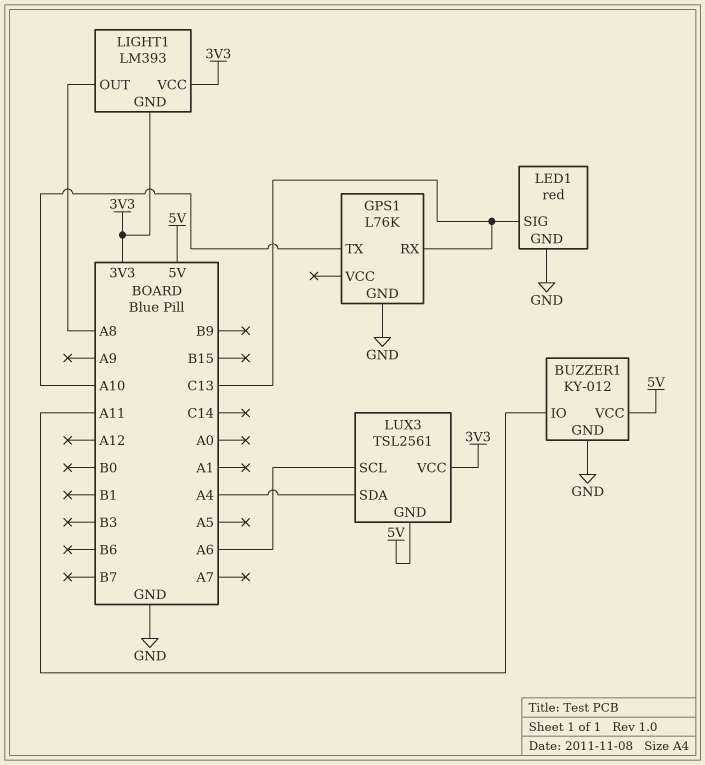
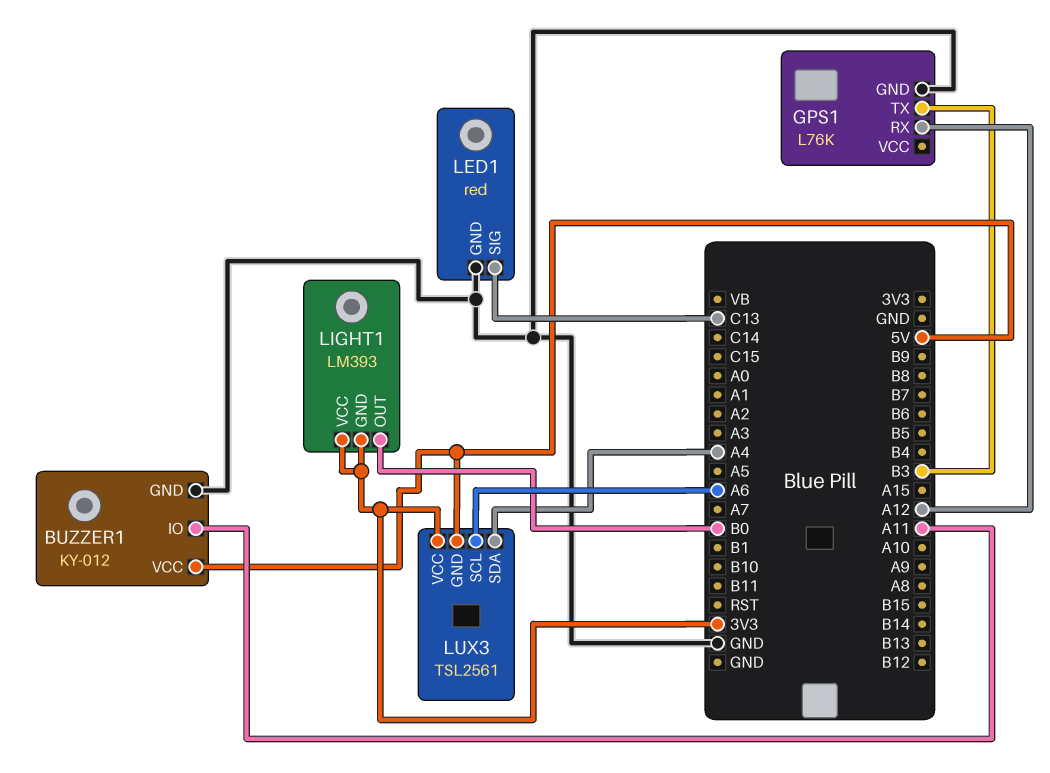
GPS1 pin RX: C13 -> A12
GPS1 pin TX: A10 -> B3
LIGHT1 pin OUT: A8 -> B0

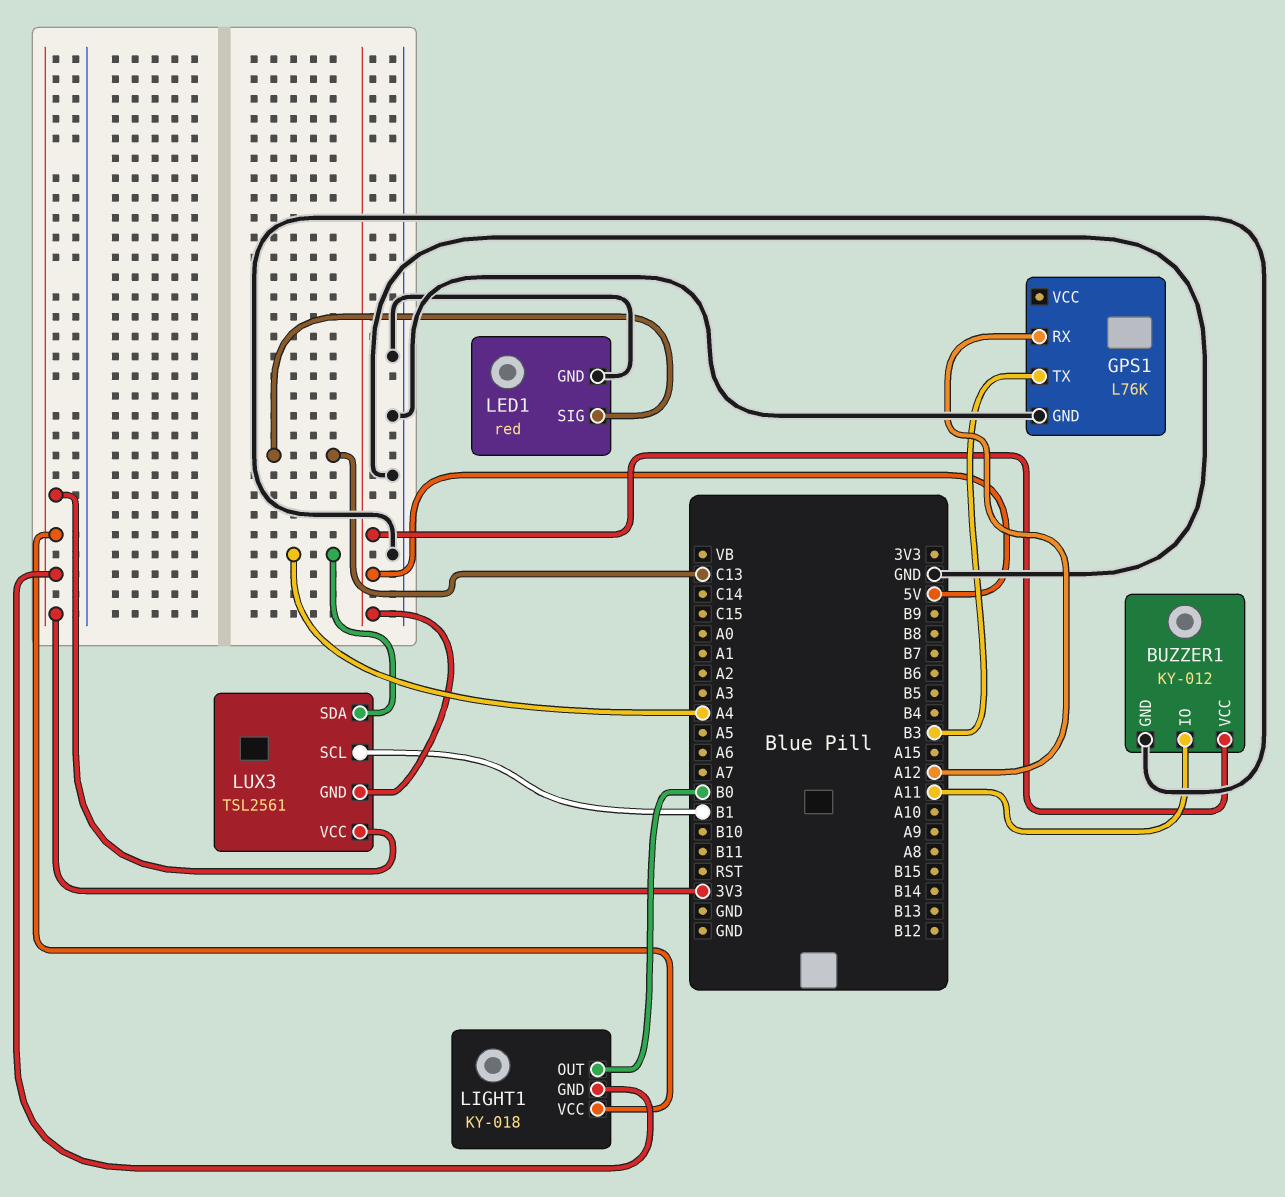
LIGHT1: LM393 -> KY-018
LUX3 pin SCL: A6 -> B1

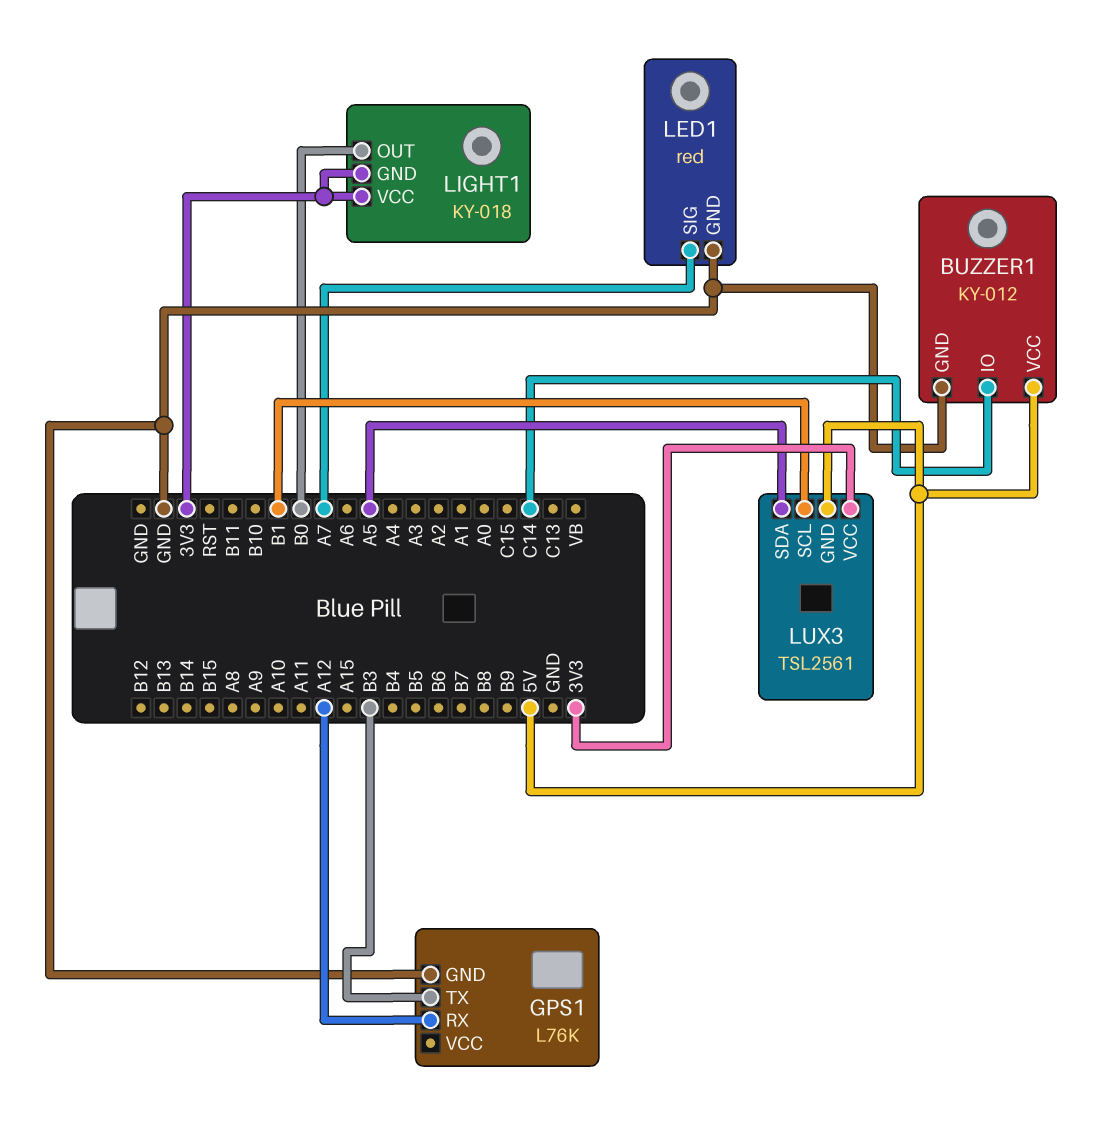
BUZZER1 pin IO: A11 -> C14
LED1 pin SIG: C13 -> A7
LUX3 pin SDA: A4 -> A5

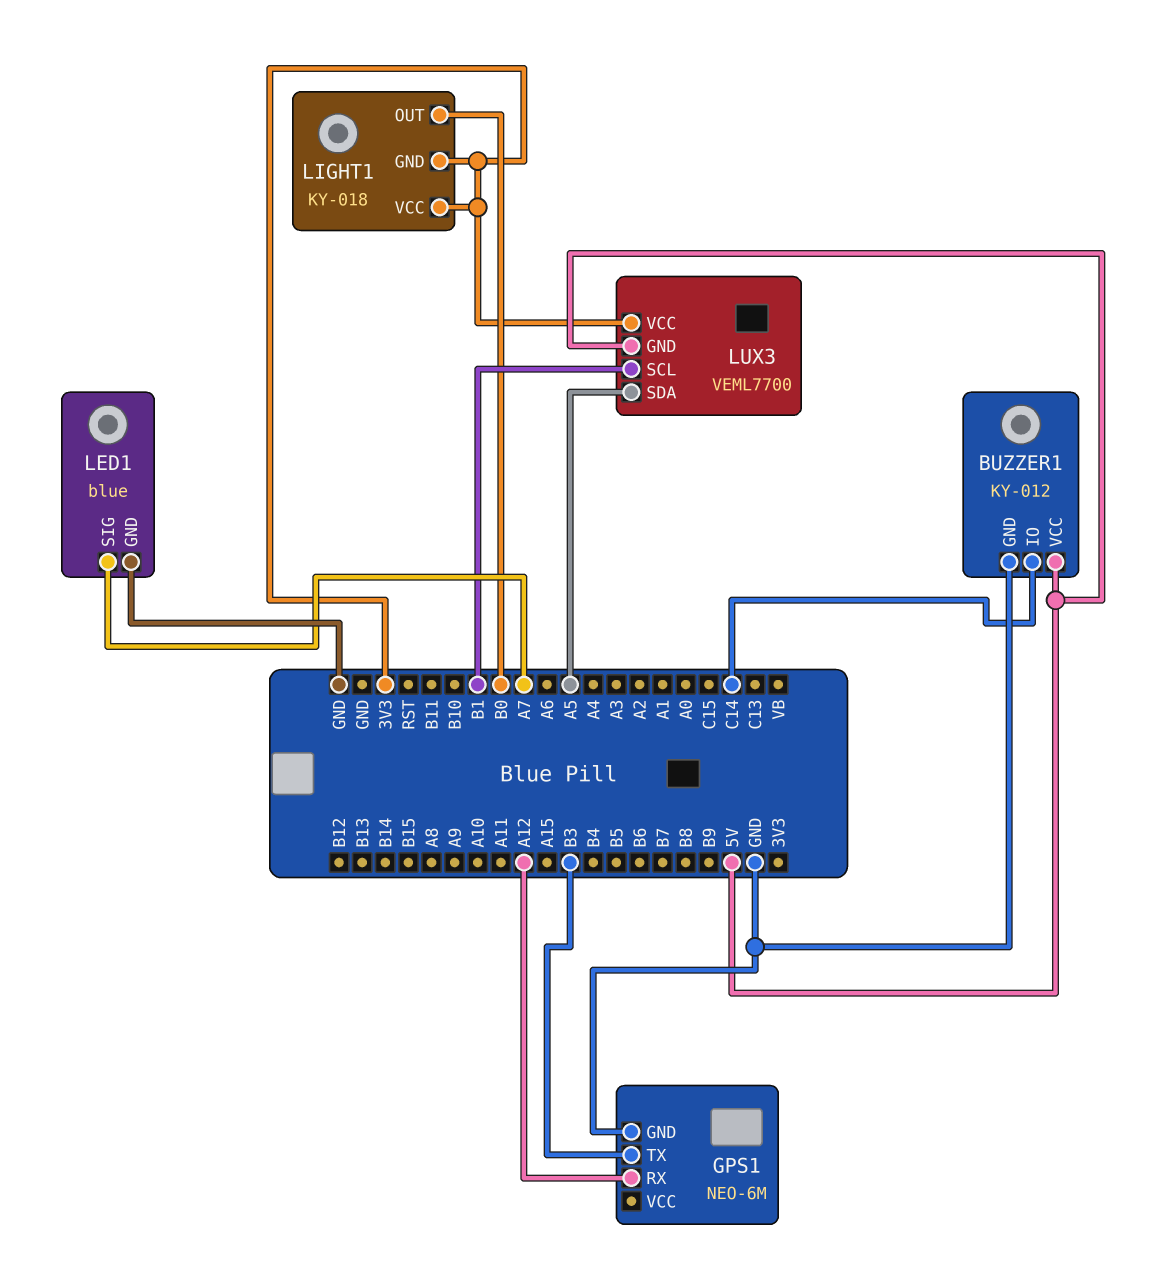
GPS1: L76K -> NEO-6M
LED1: red -> blue
LUX3: TSL2561 -> VEML7700

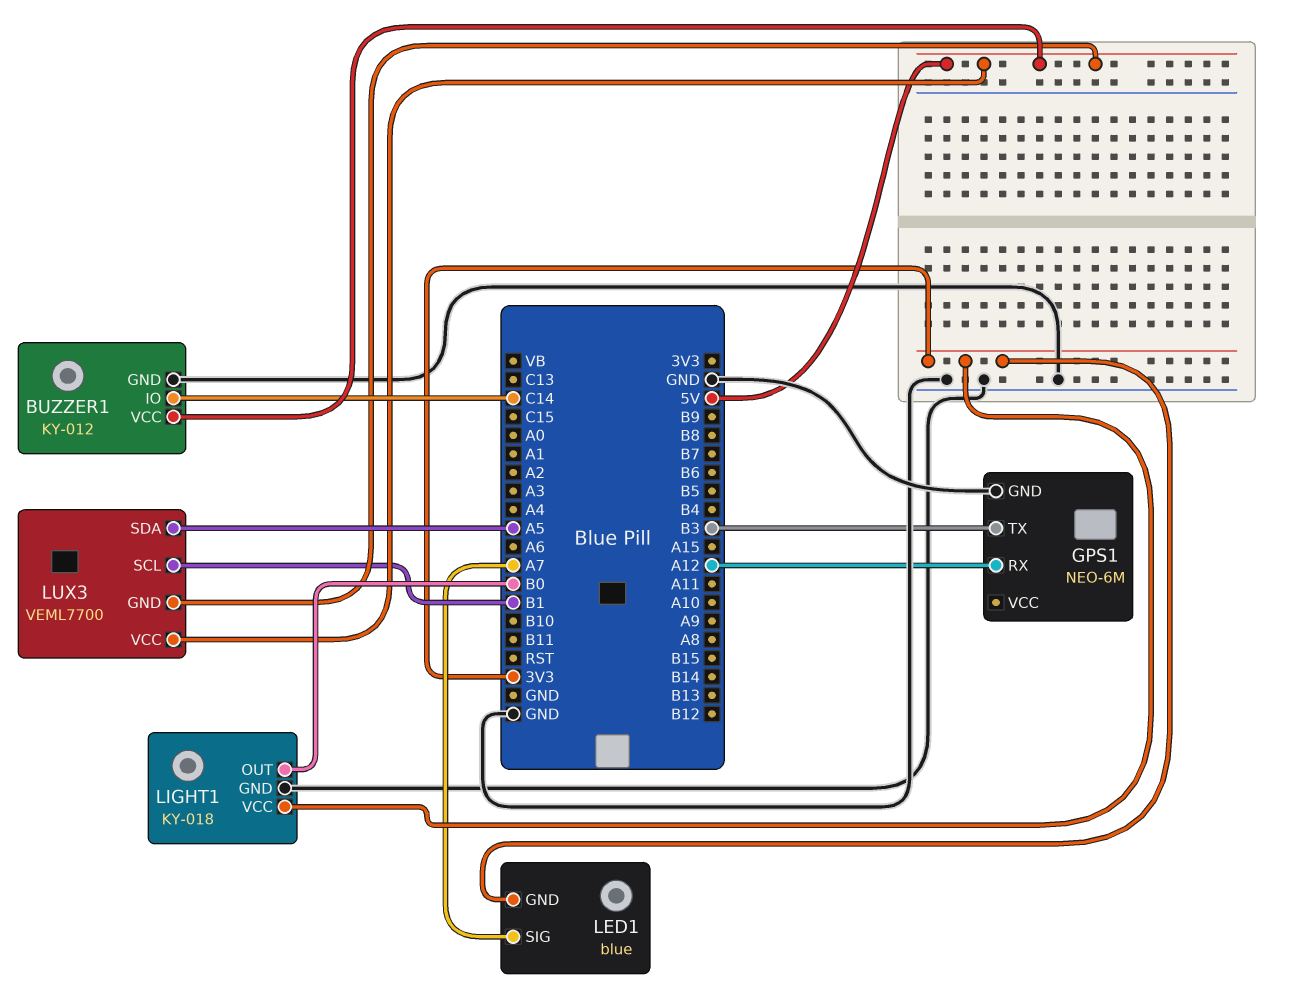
LED1 pin GND: GND -> 3V3
LIGHT1 pin GND: 3V3 -> GND
LUX3 pin VCC: 3V3 -> 5V

